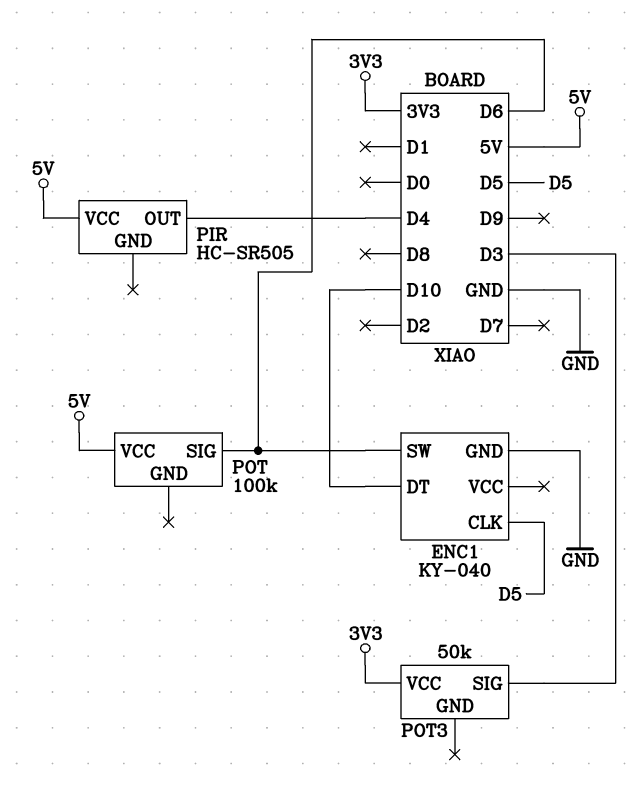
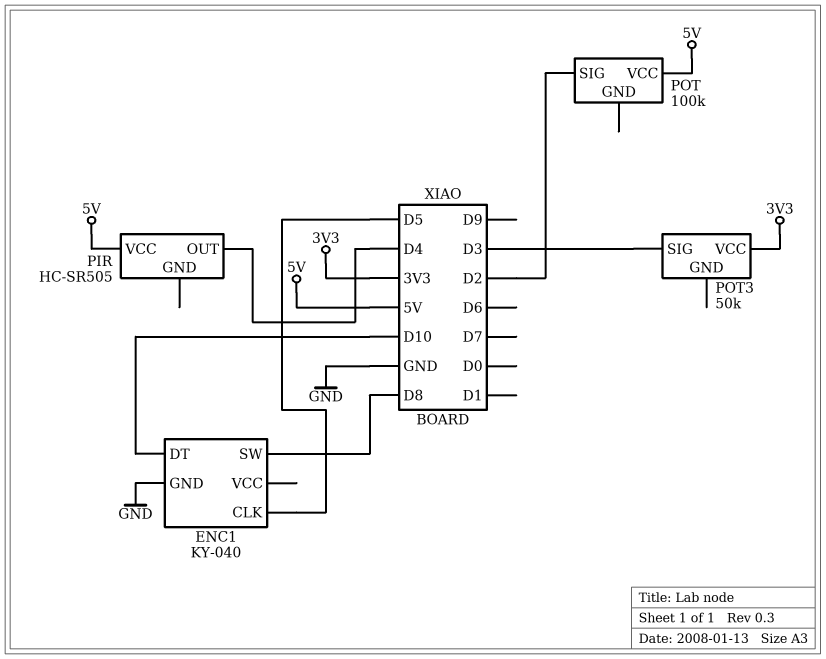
ENC1 pin SW: D6 -> D8
POT pin SIG: D6 -> D2

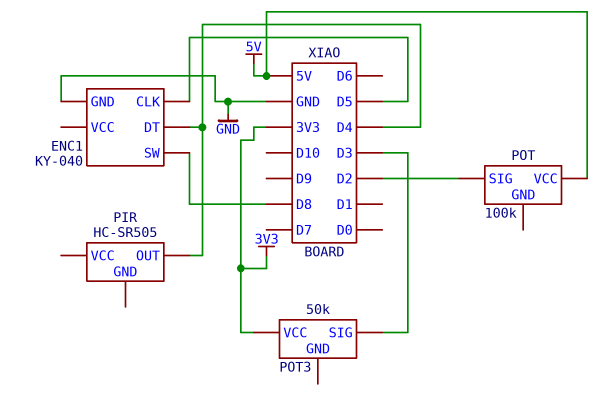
ENC1 pin DT: D10 -> D4
PIR pin VCC: 5V -> none

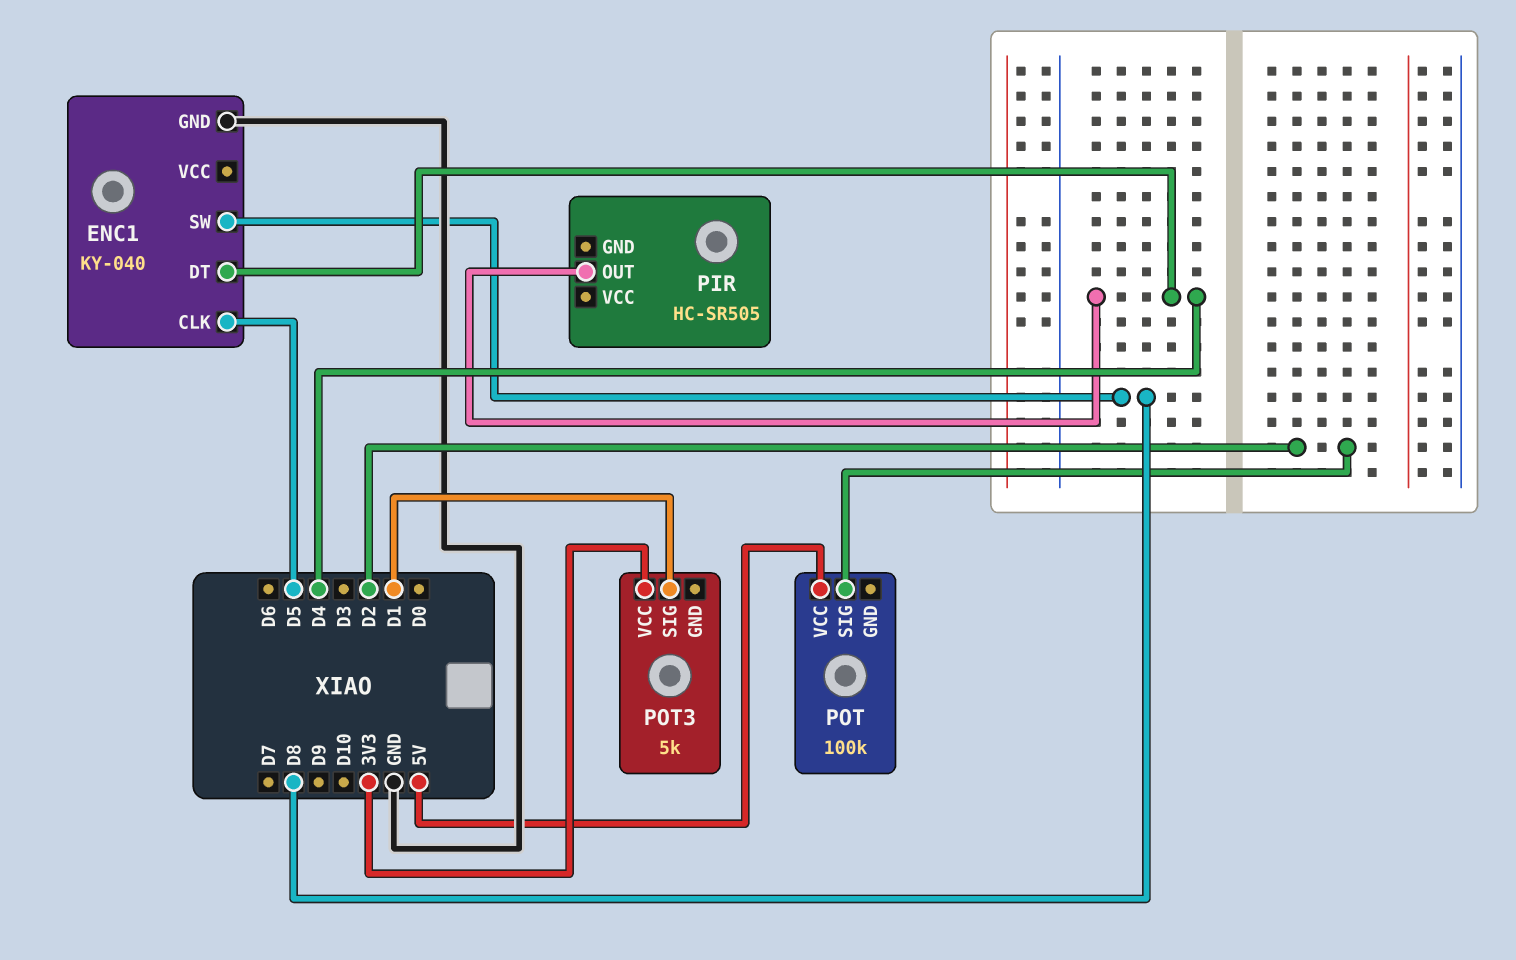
POT3: 50k -> 5k
POT3 pin SIG: D3 -> D1

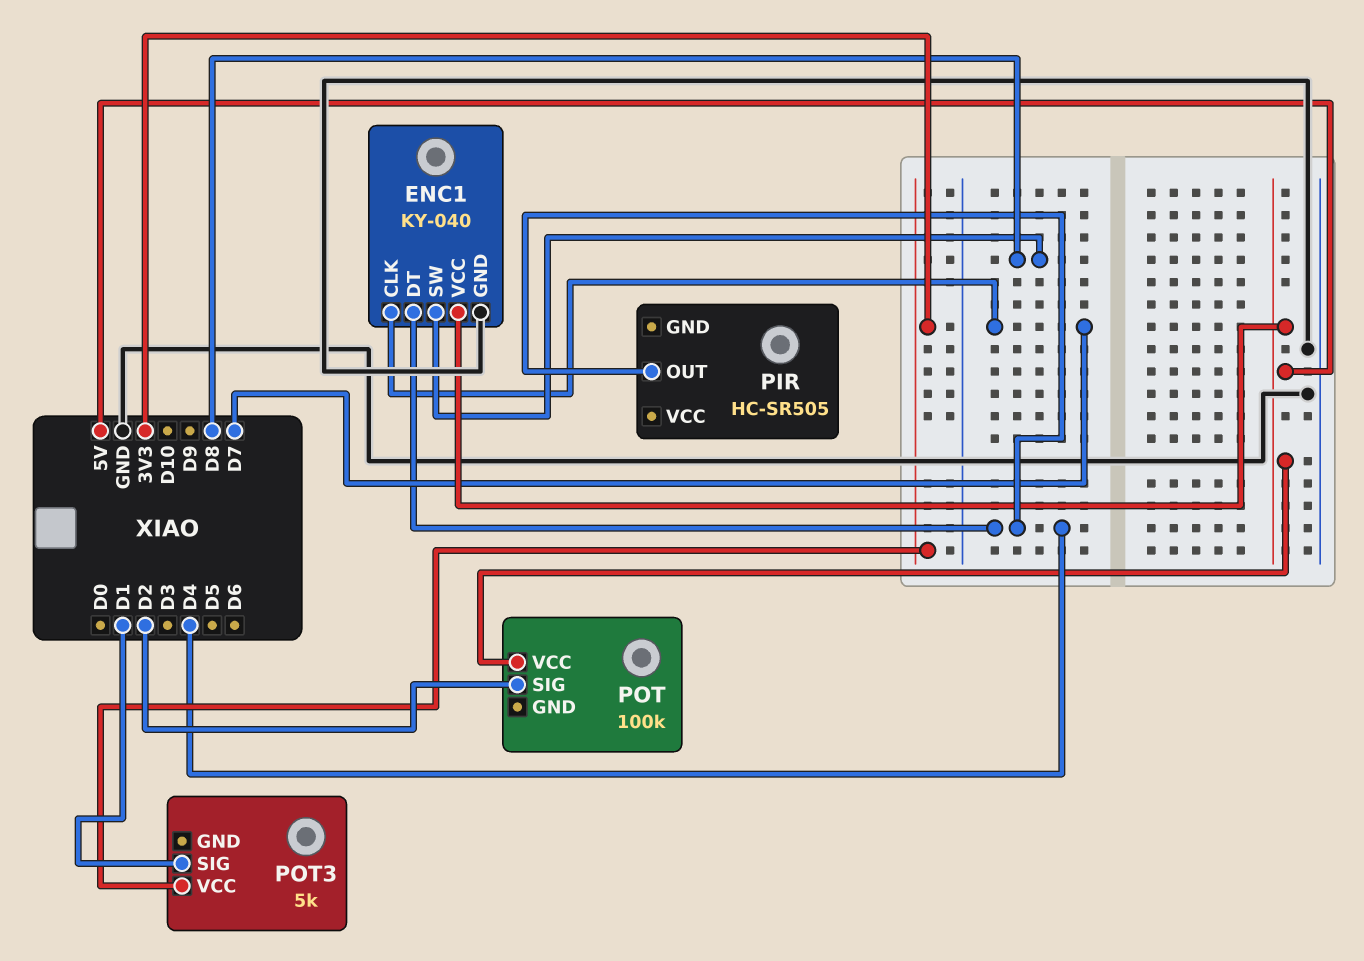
ENC1 pin CLK: D5 -> D7
ENC1 pin VCC: none -> 5V

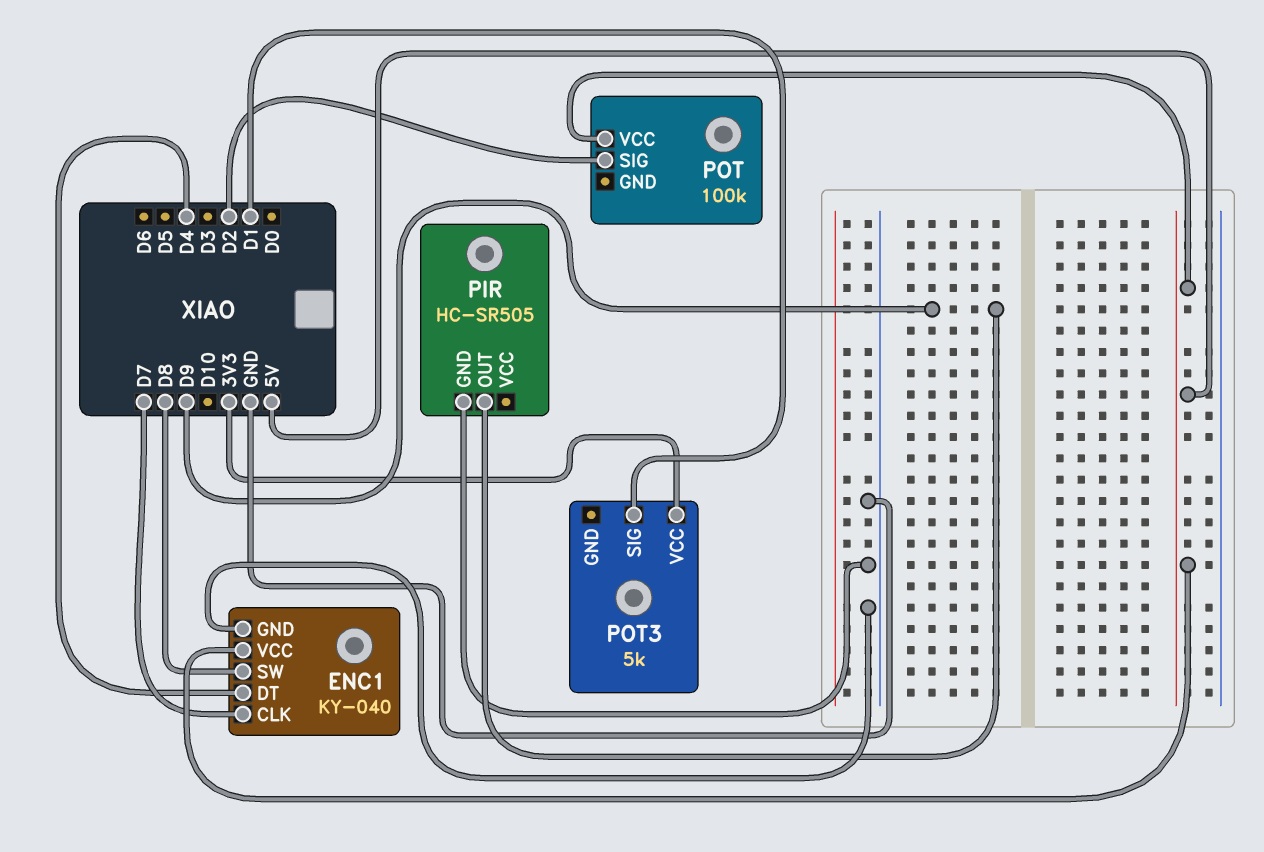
PIR pin GND: none -> GND
PIR pin OUT: D4 -> D9

